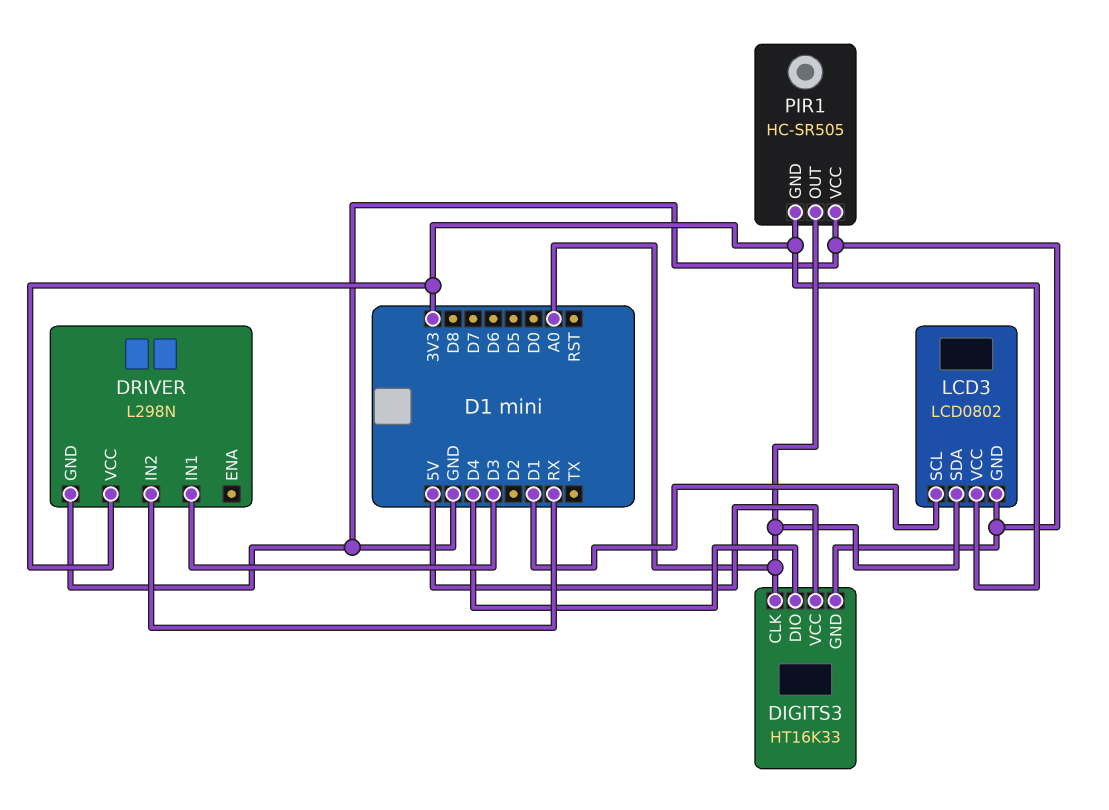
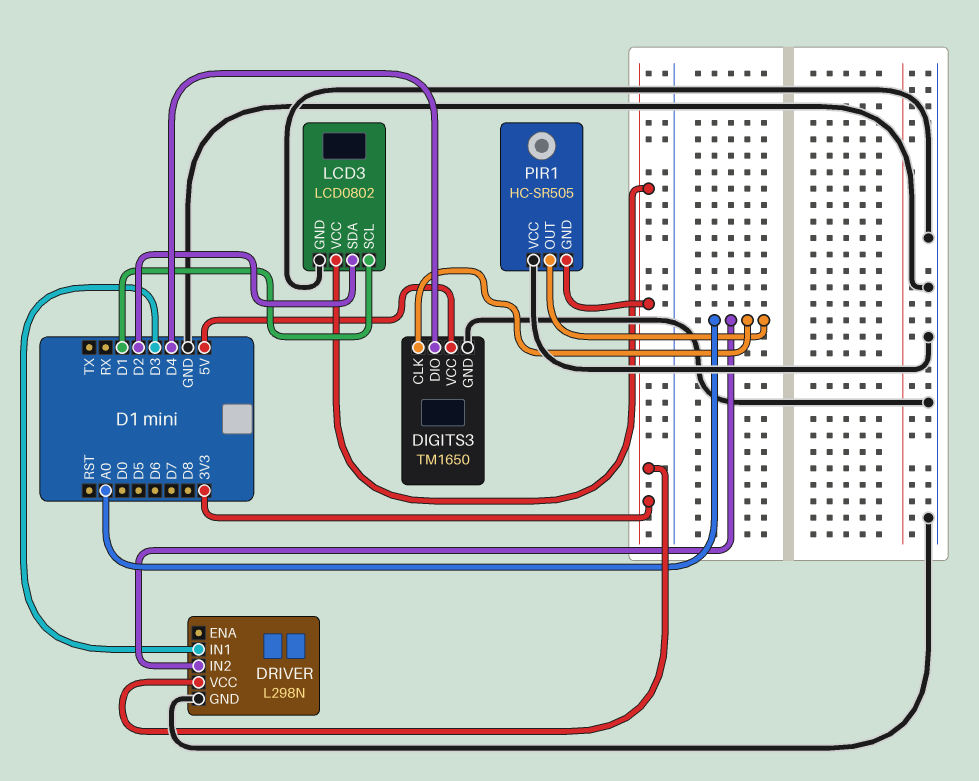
DIGITS3: HT16K33 -> TM1650
DRIVER pin IN2: RX -> A0
LCD3 pin SDA: A0 -> D2

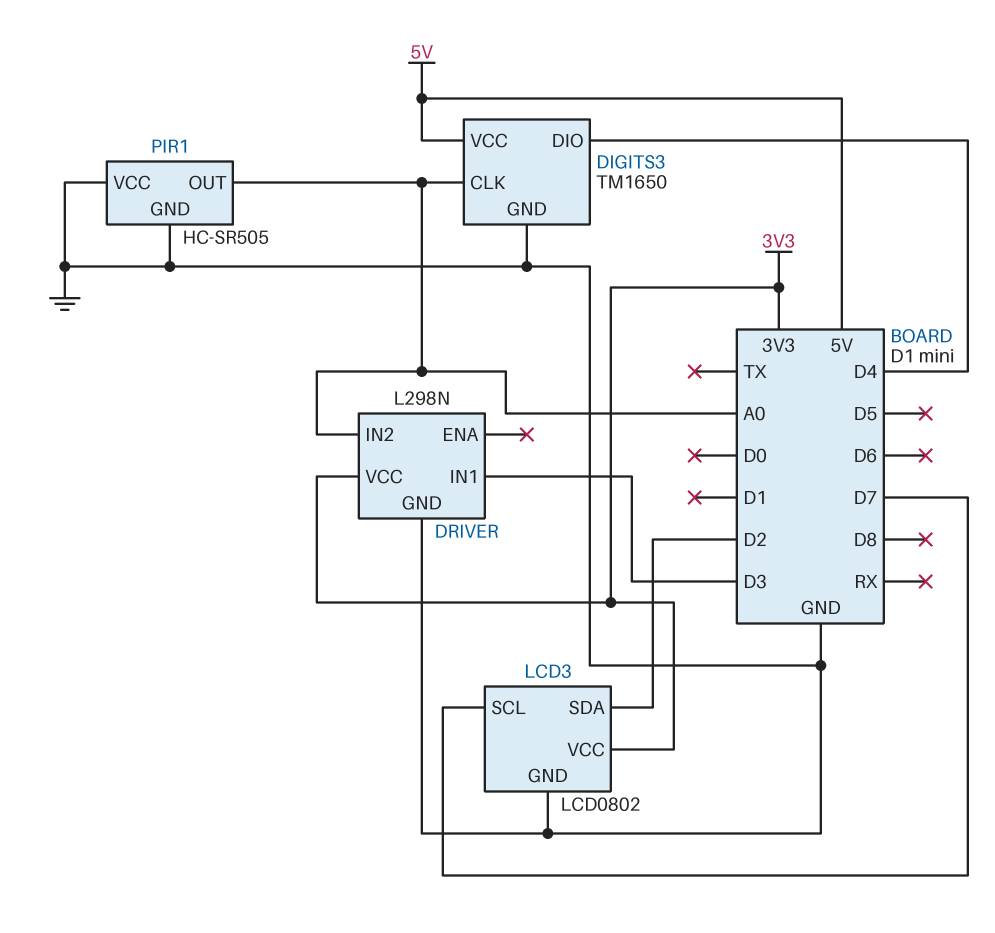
LCD3 pin SCL: D1 -> D7
PIR1 pin GND: 3V3 -> GND

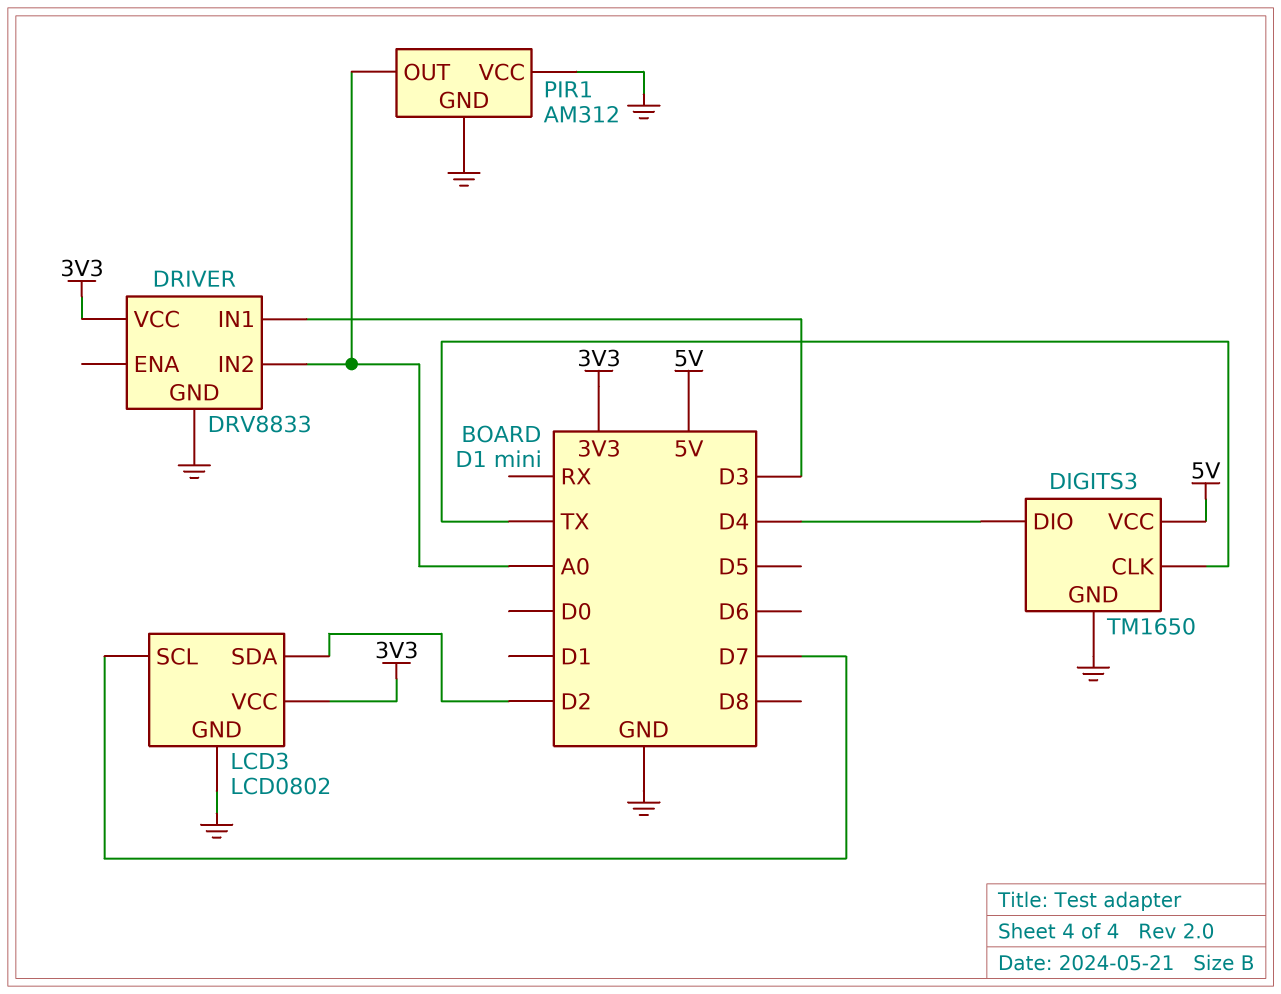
DIGITS3 pin CLK: A0 -> TX
DRIVER: L298N -> DRV8833
PIR1: HC-SR505 -> AM312

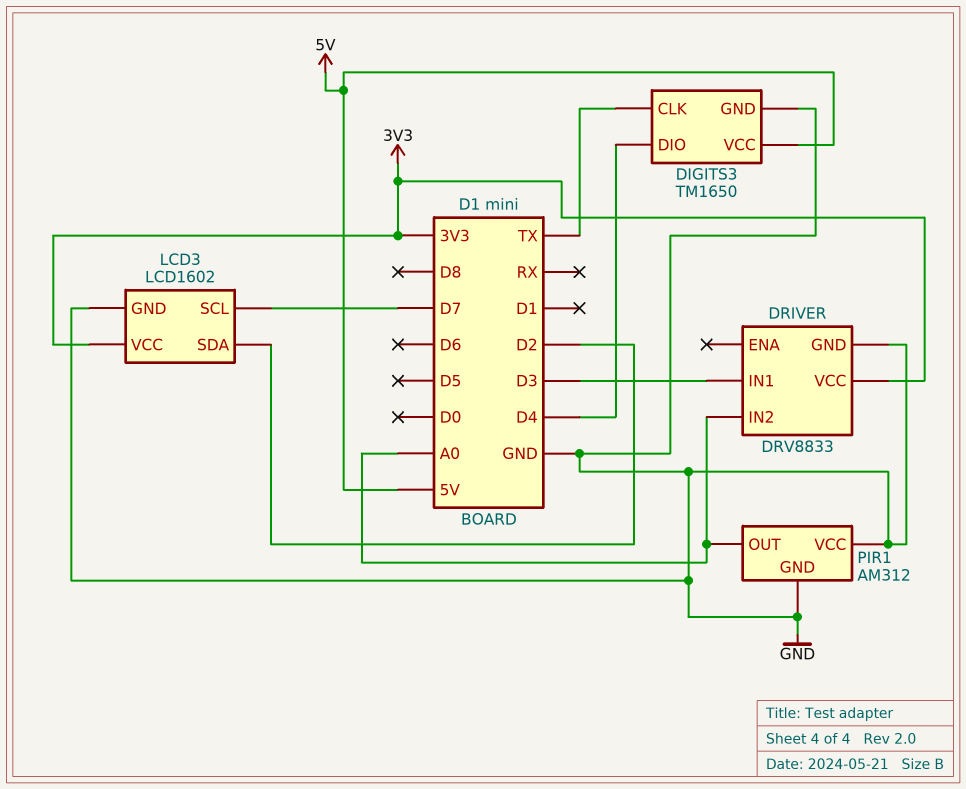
LCD3: LCD0802 -> LCD1602

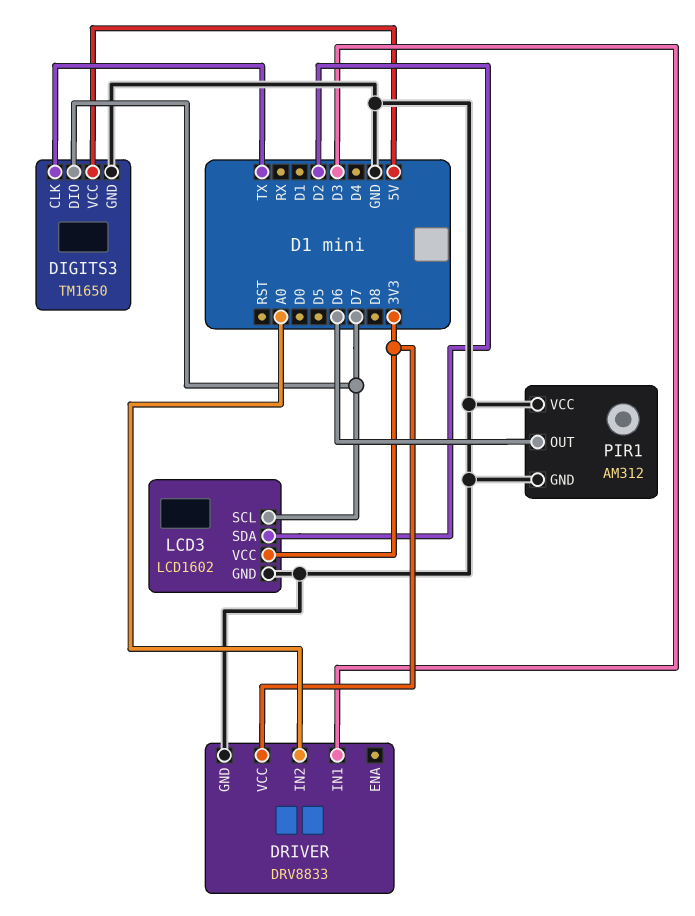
DIGITS3 pin DIO: D4 -> D7
PIR1 pin OUT: A0 -> D6

